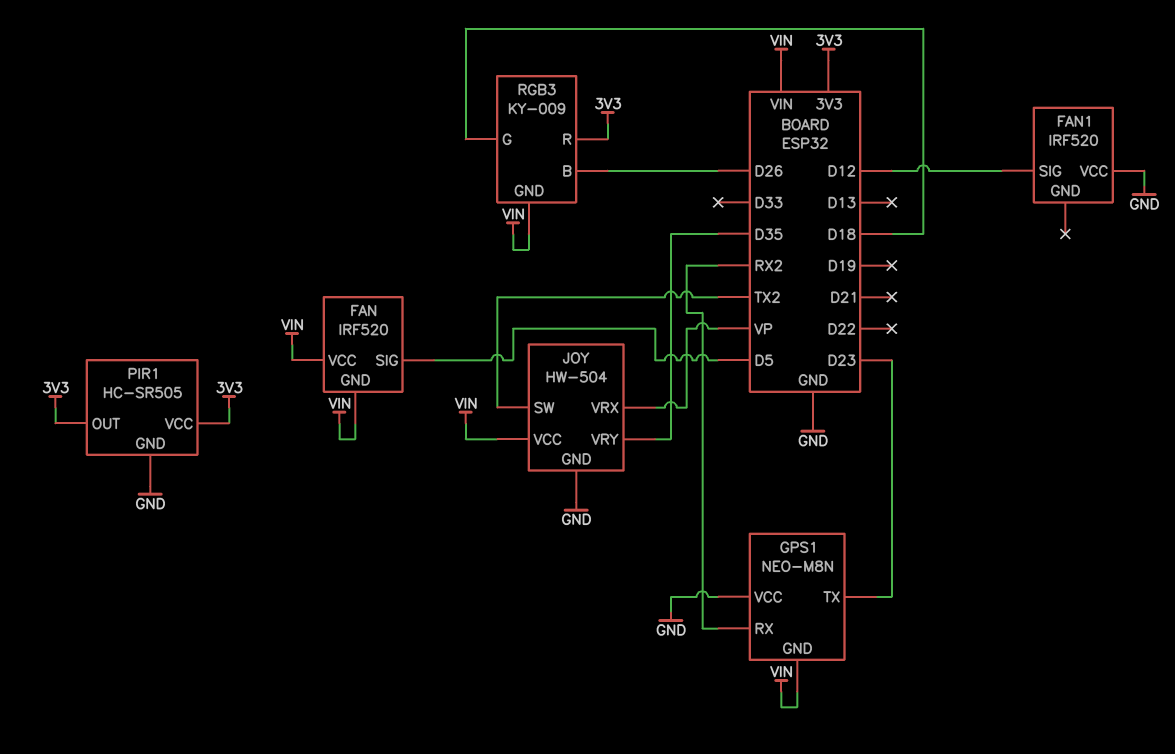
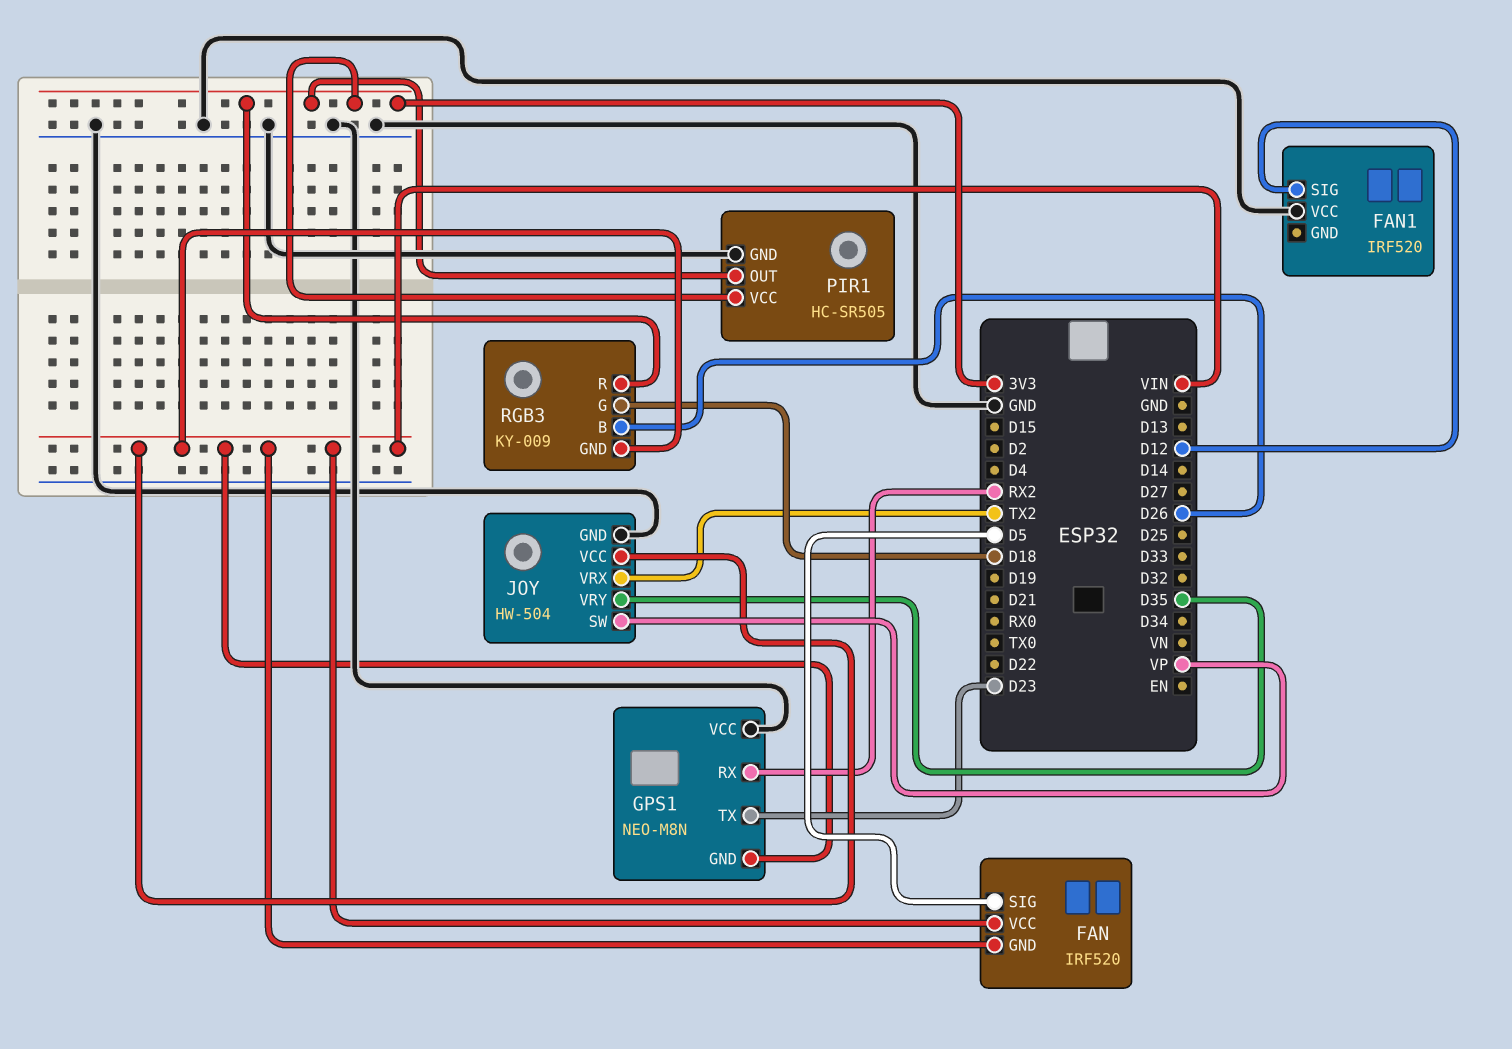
JOY pin SW: TX2 -> VP
JOY pin VRX: VP -> TX2

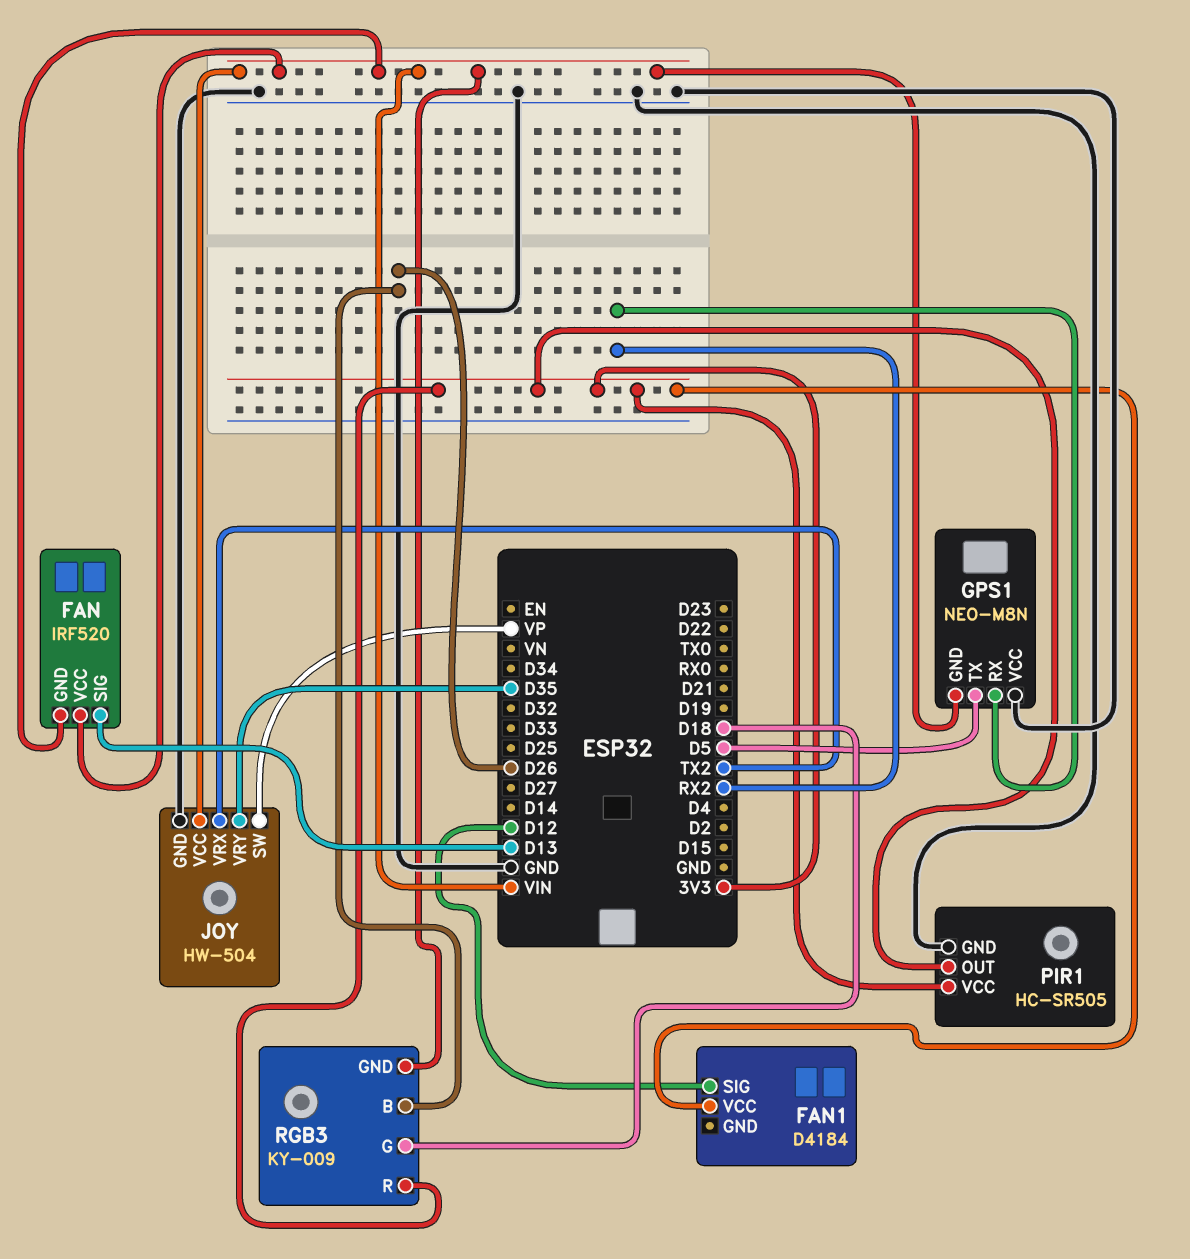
FAN pin SIG: D5 -> D13
FAN1: IRF520 -> D4184
FAN1 pin VCC: GND -> 3V3
GPS1 pin TX: D23 -> D5

